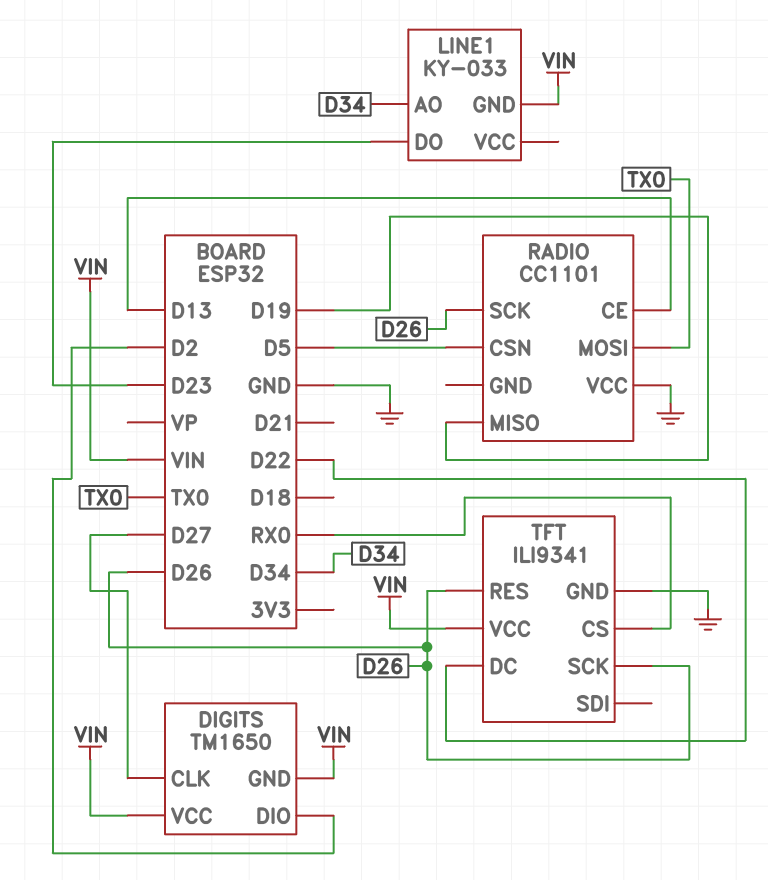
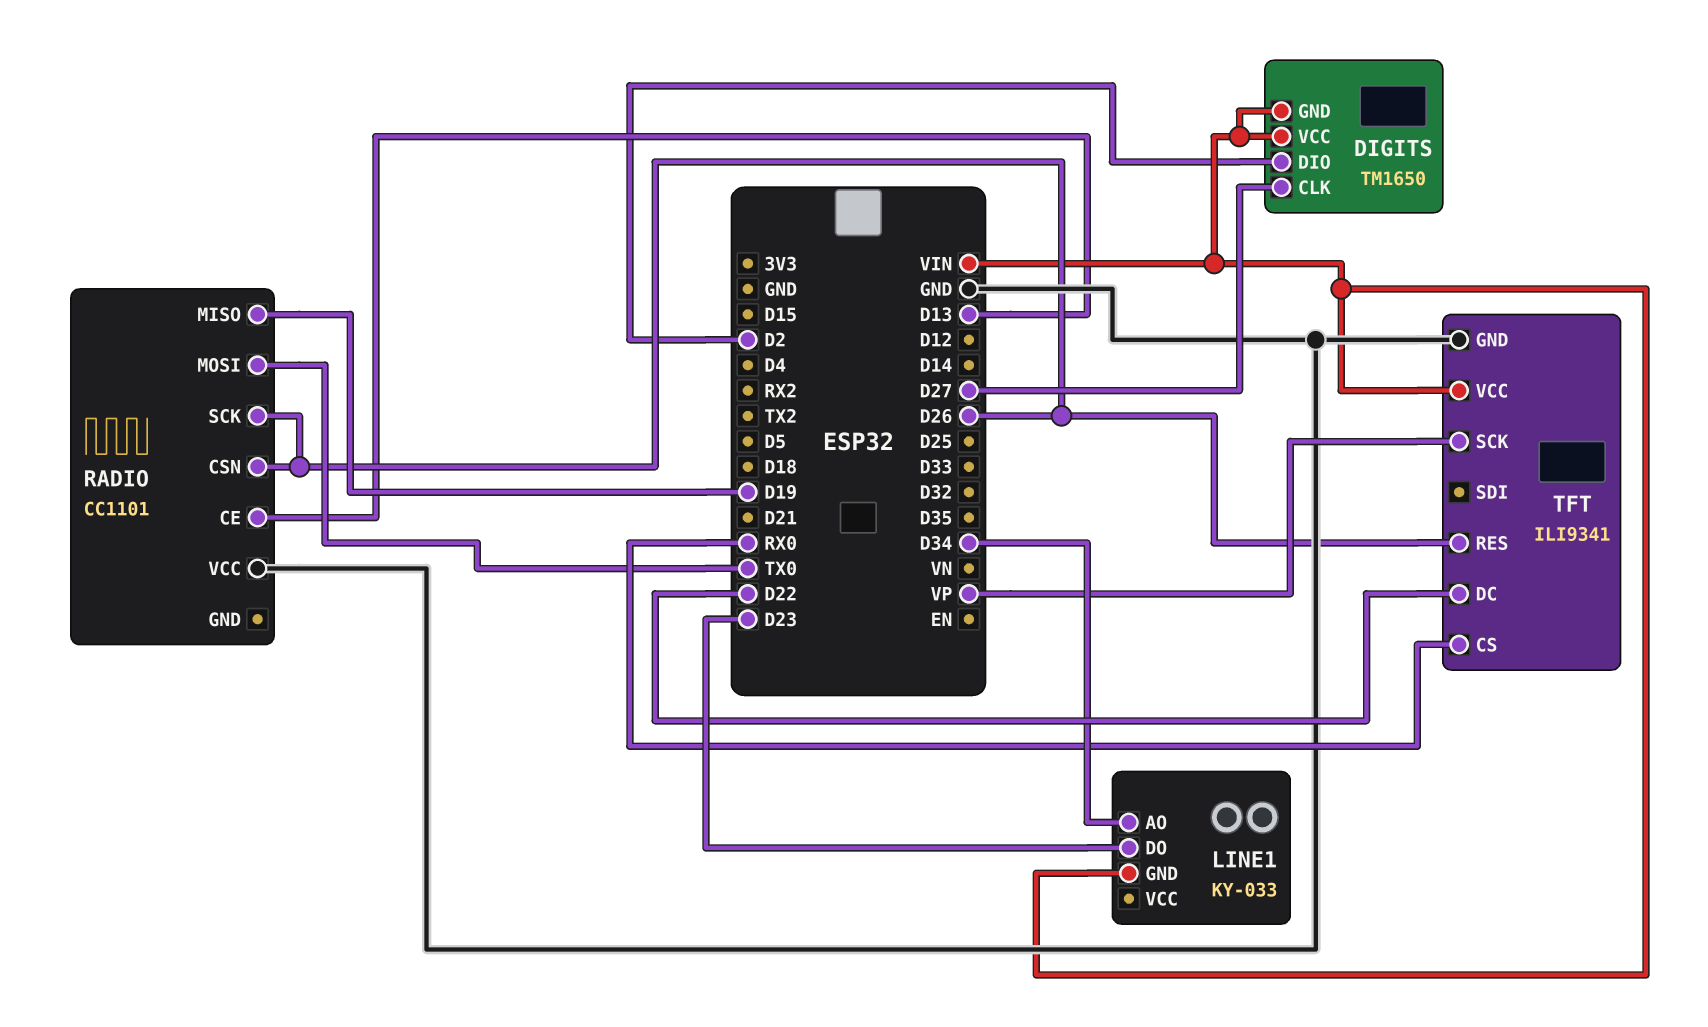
RADIO pin CSN: D5 -> D26
TFT pin SCK: D26 -> VP

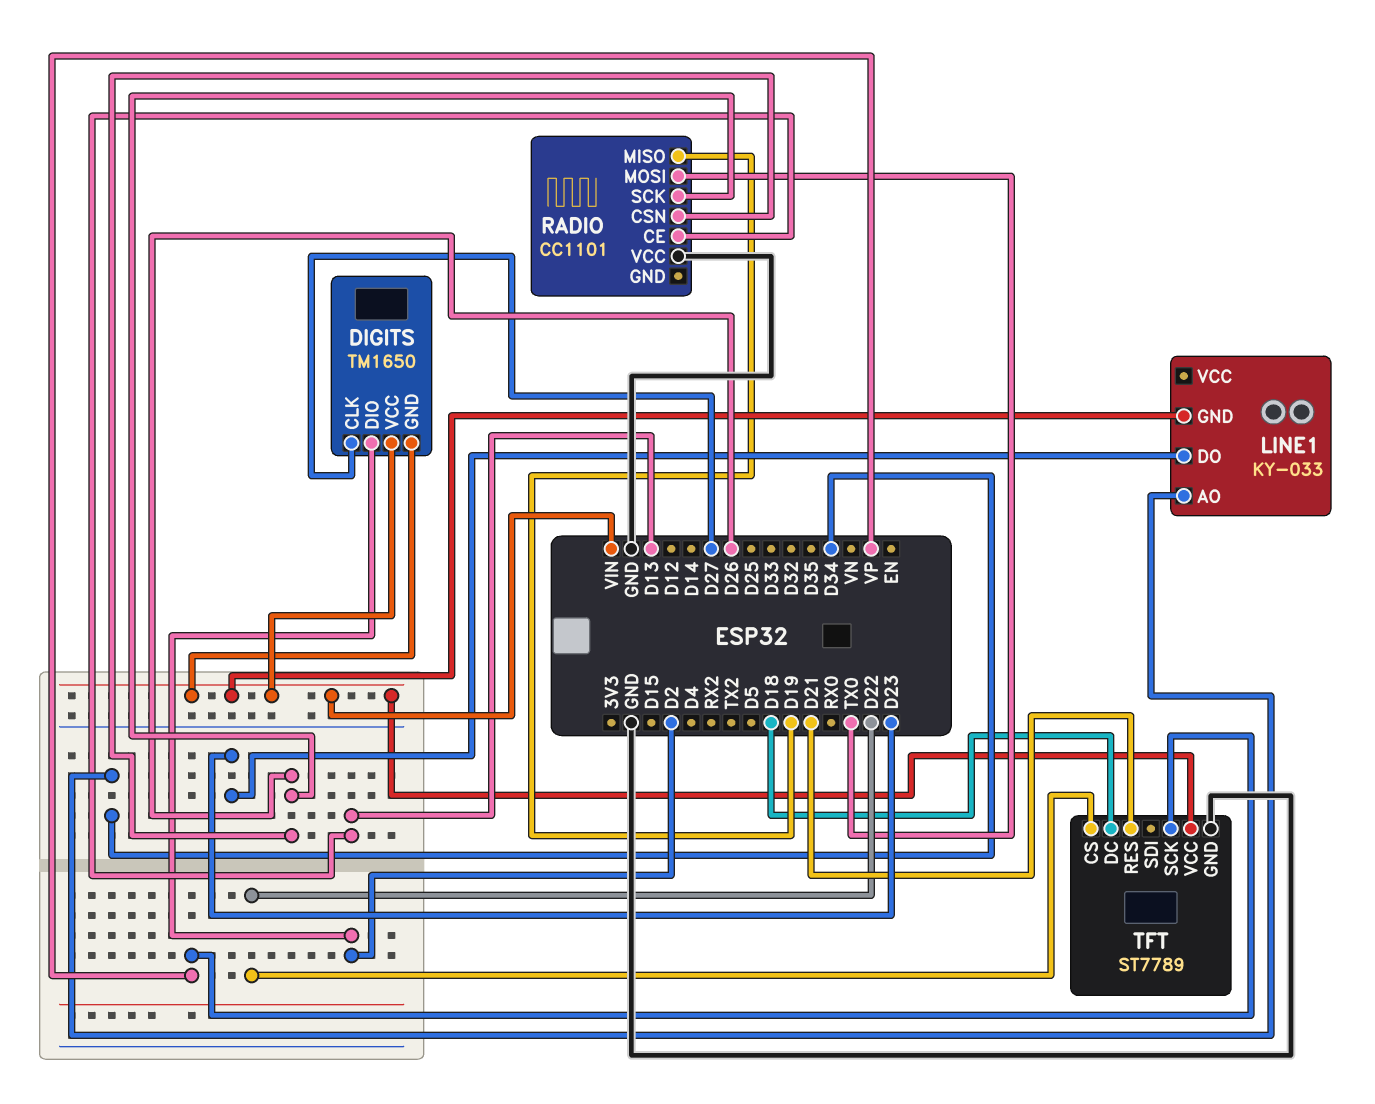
TFT: ILI9341 -> ST7789
TFT pin CS: RX0 -> D22
TFT pin DC: D22 -> D18
TFT pin RES: D26 -> D21

